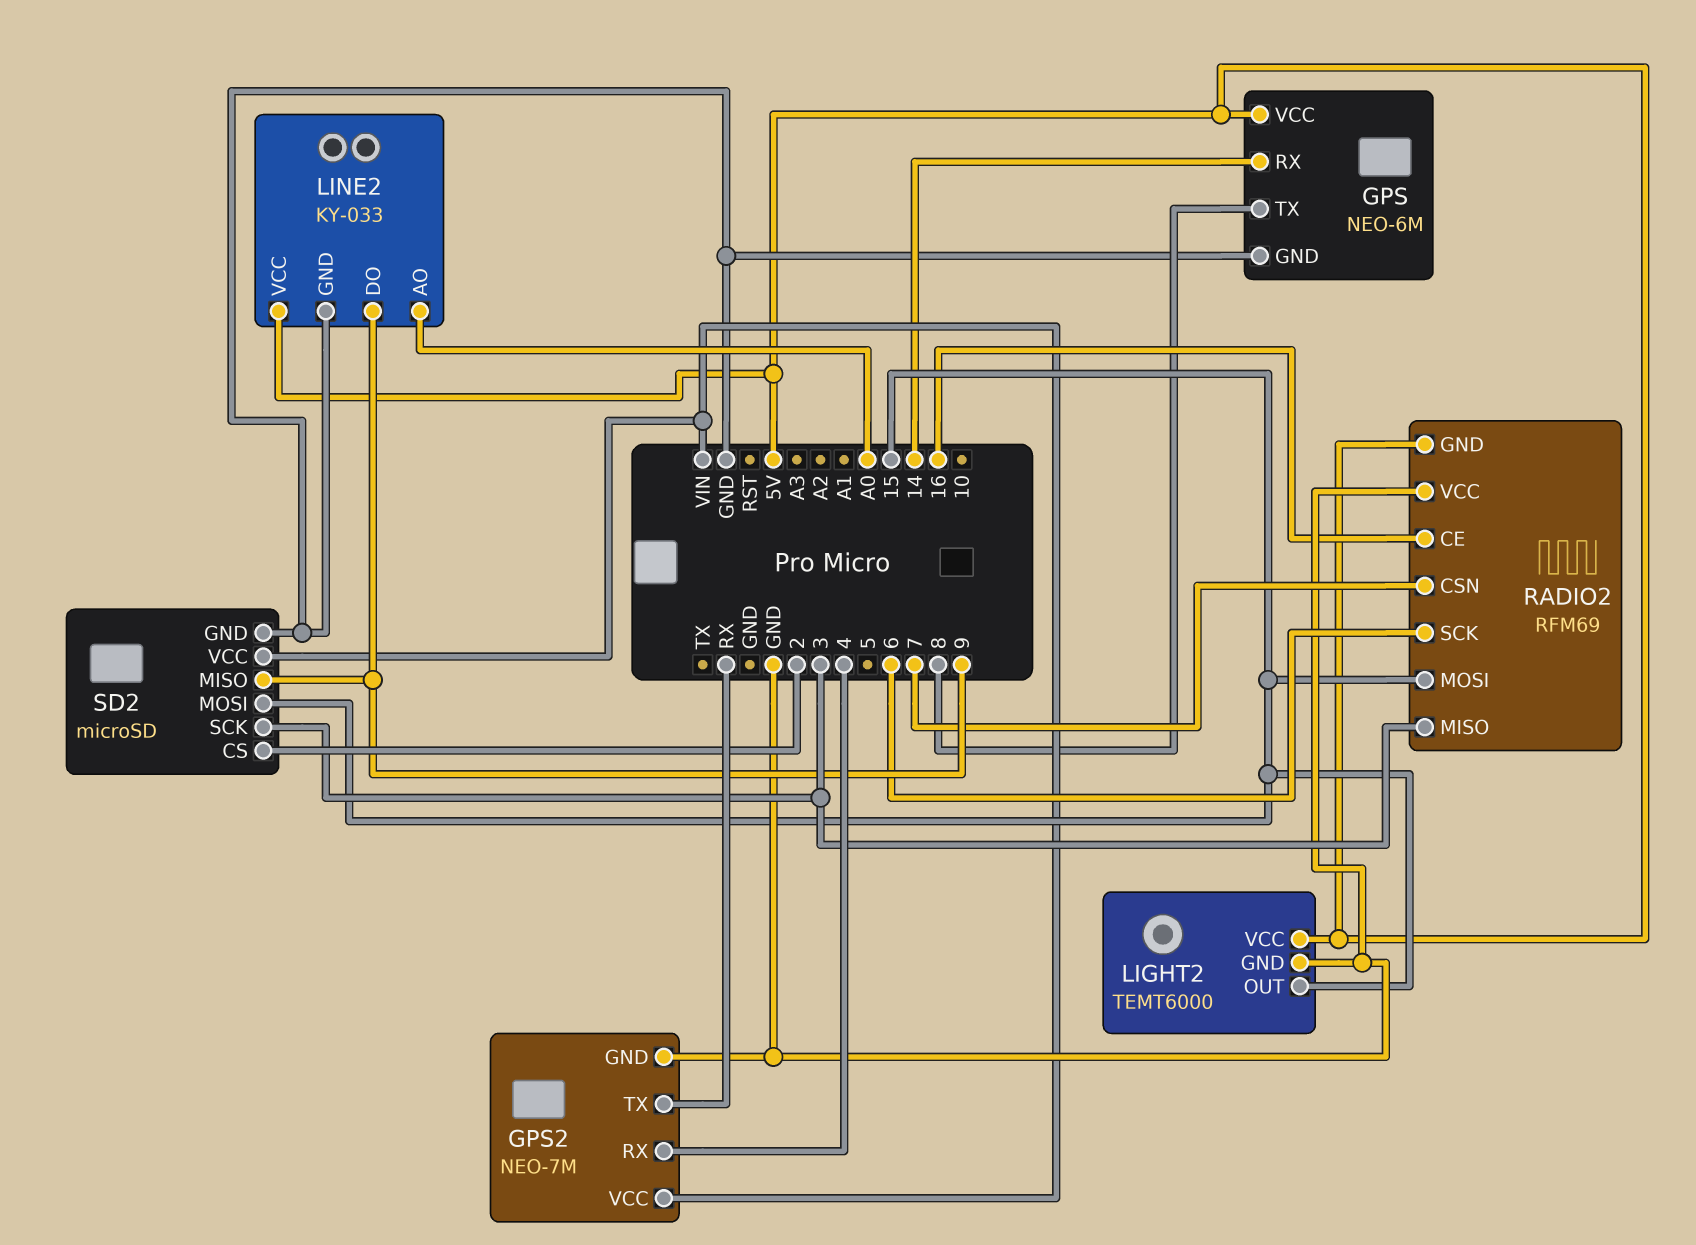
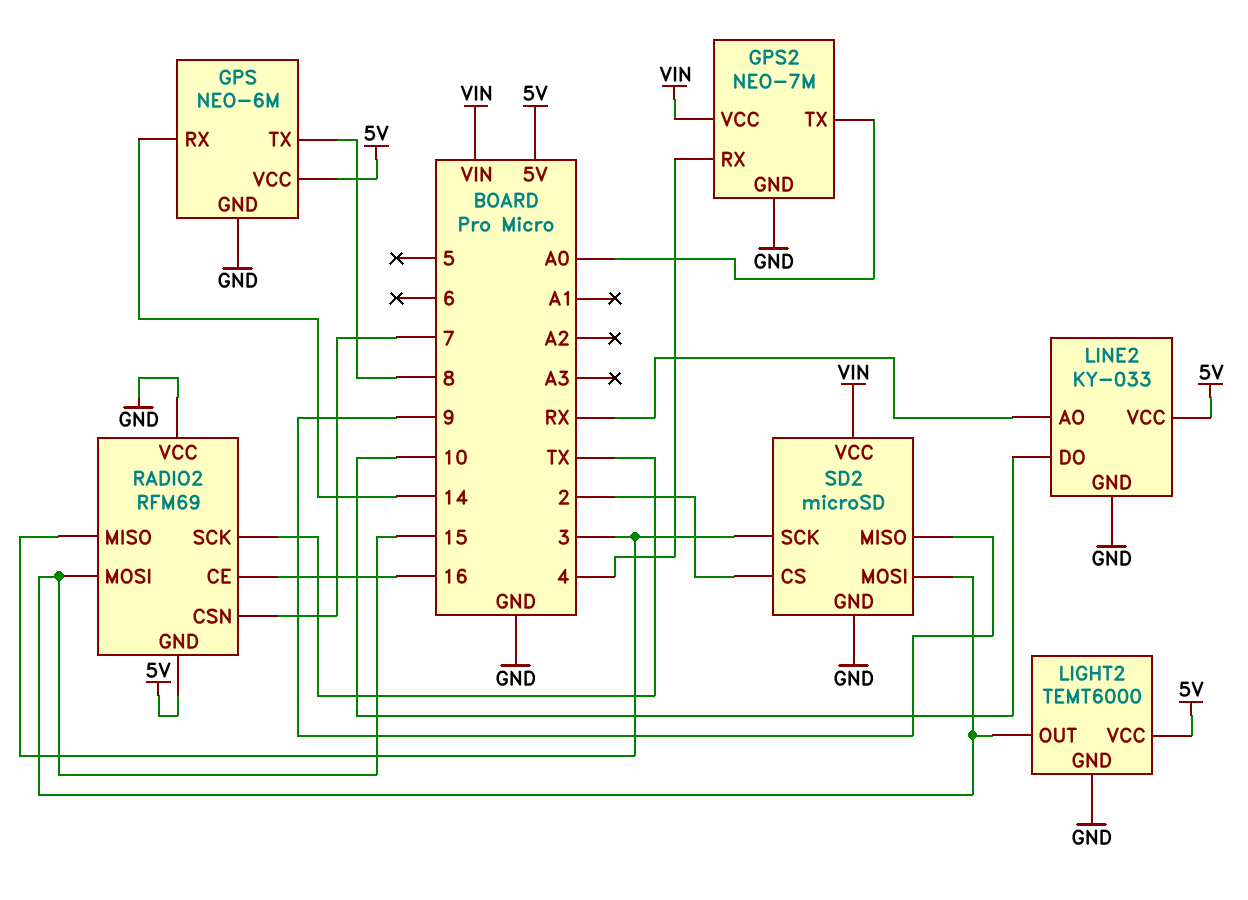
GPS2 pin TX: RX -> A0
LINE2 pin AO: A0 -> RX
LINE2 pin DO: 9 -> 10
RADIO2 pin SCK: 6 -> TX

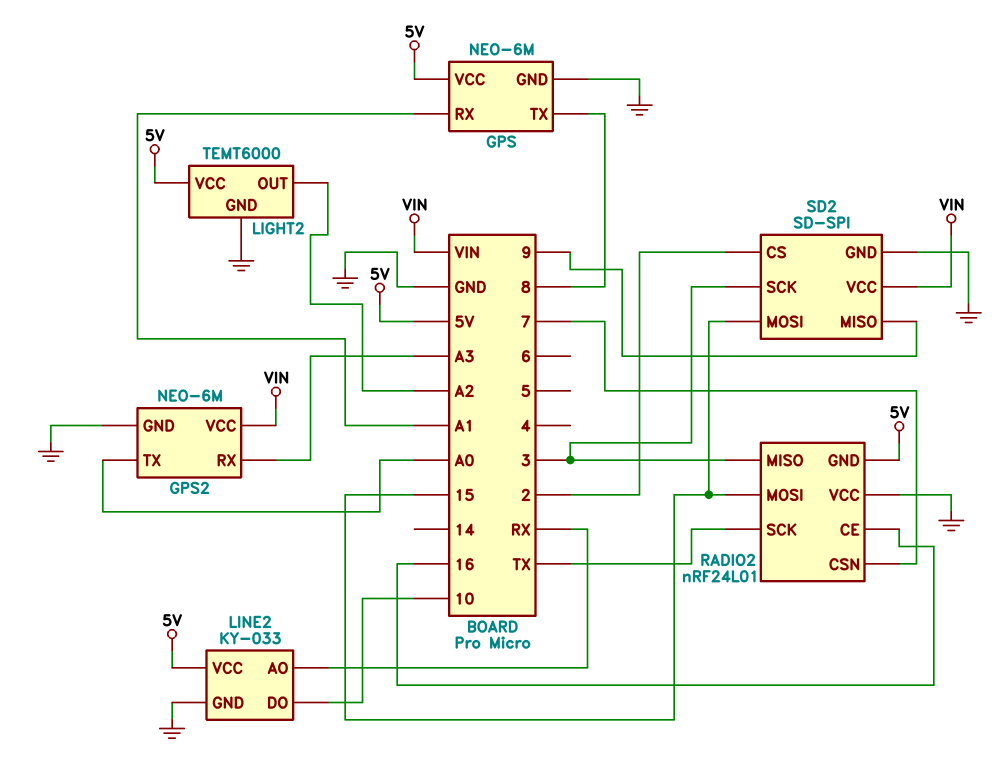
GPS pin RX: 14 -> A1
GPS2: NEO-7M -> NEO-6M
GPS2 pin RX: 4 -> A3
LIGHT2 pin OUT: 15 -> A2
RADIO2: RFM69 -> nRF24L01
SD2: microSD -> SD-SPI

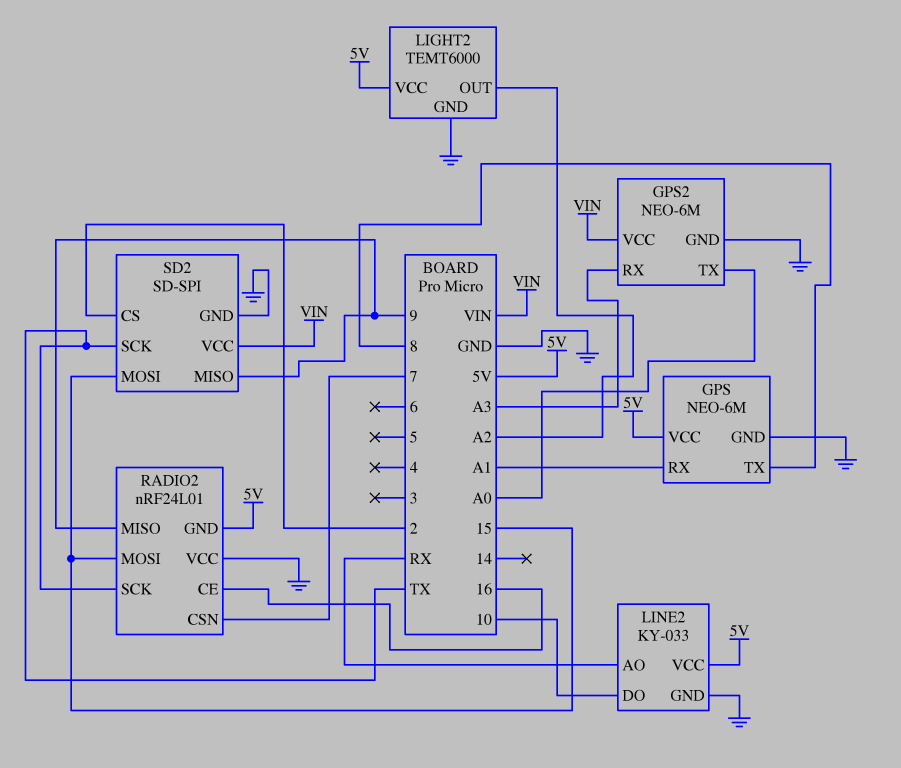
RADIO2 pin MISO: 3 -> 9
SD2 pin SCK: 3 -> TX

